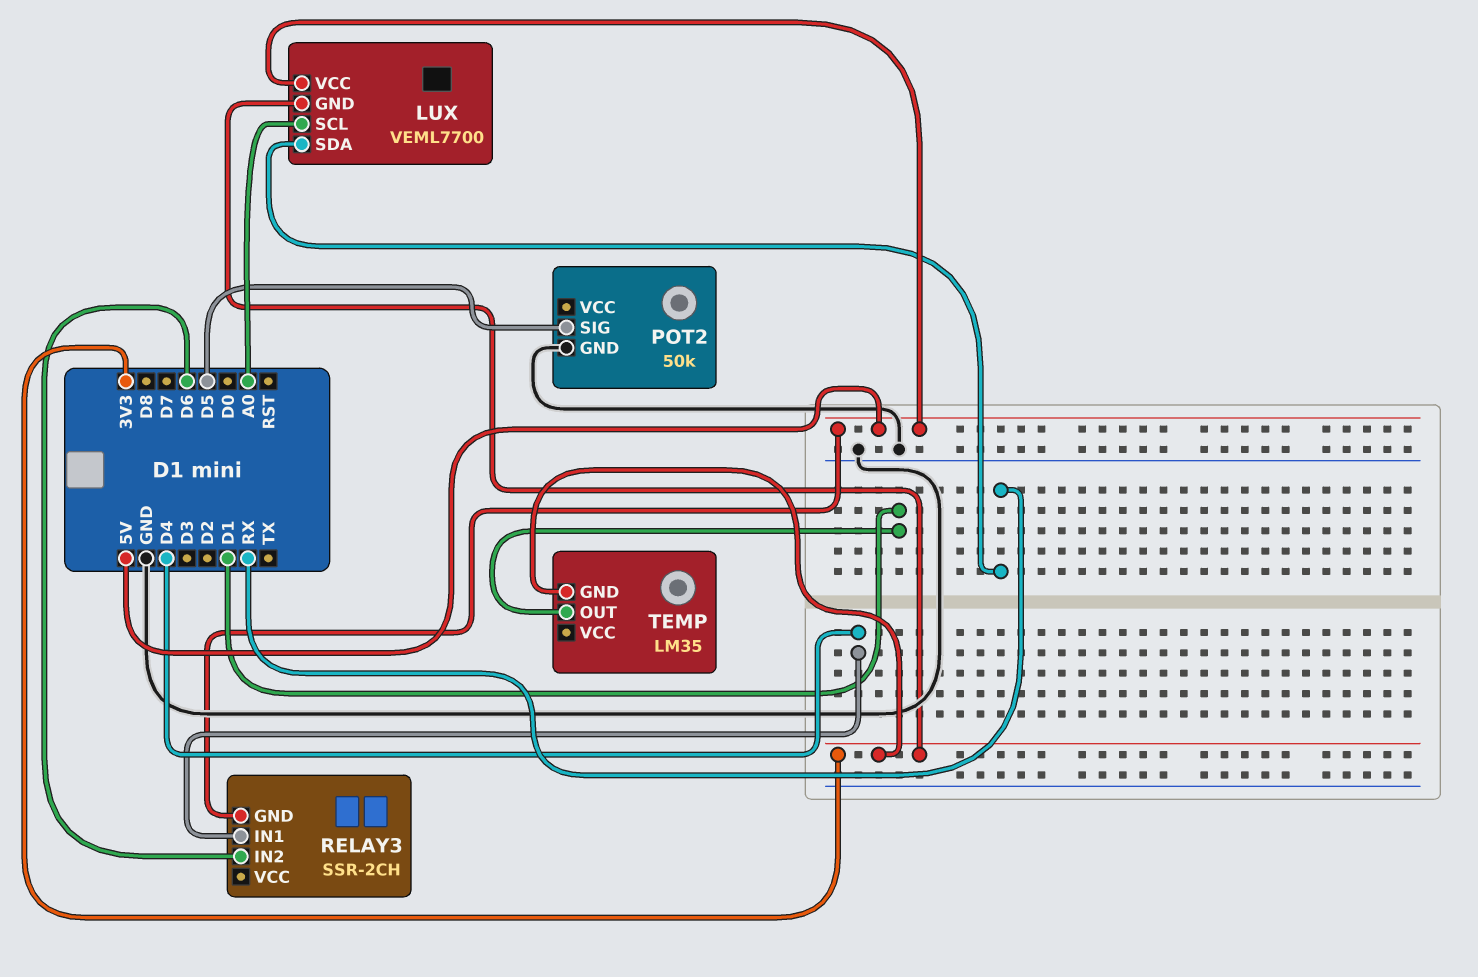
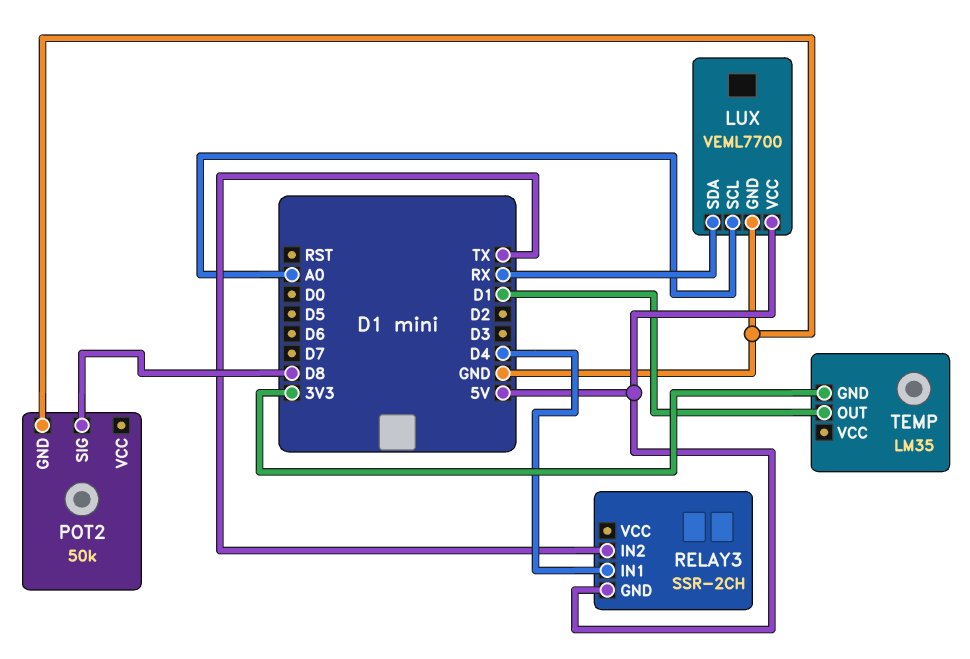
LUX pin GND: 3V3 -> GND
POT2 pin SIG: D5 -> D8
RELAY3 pin IN2: D6 -> TX

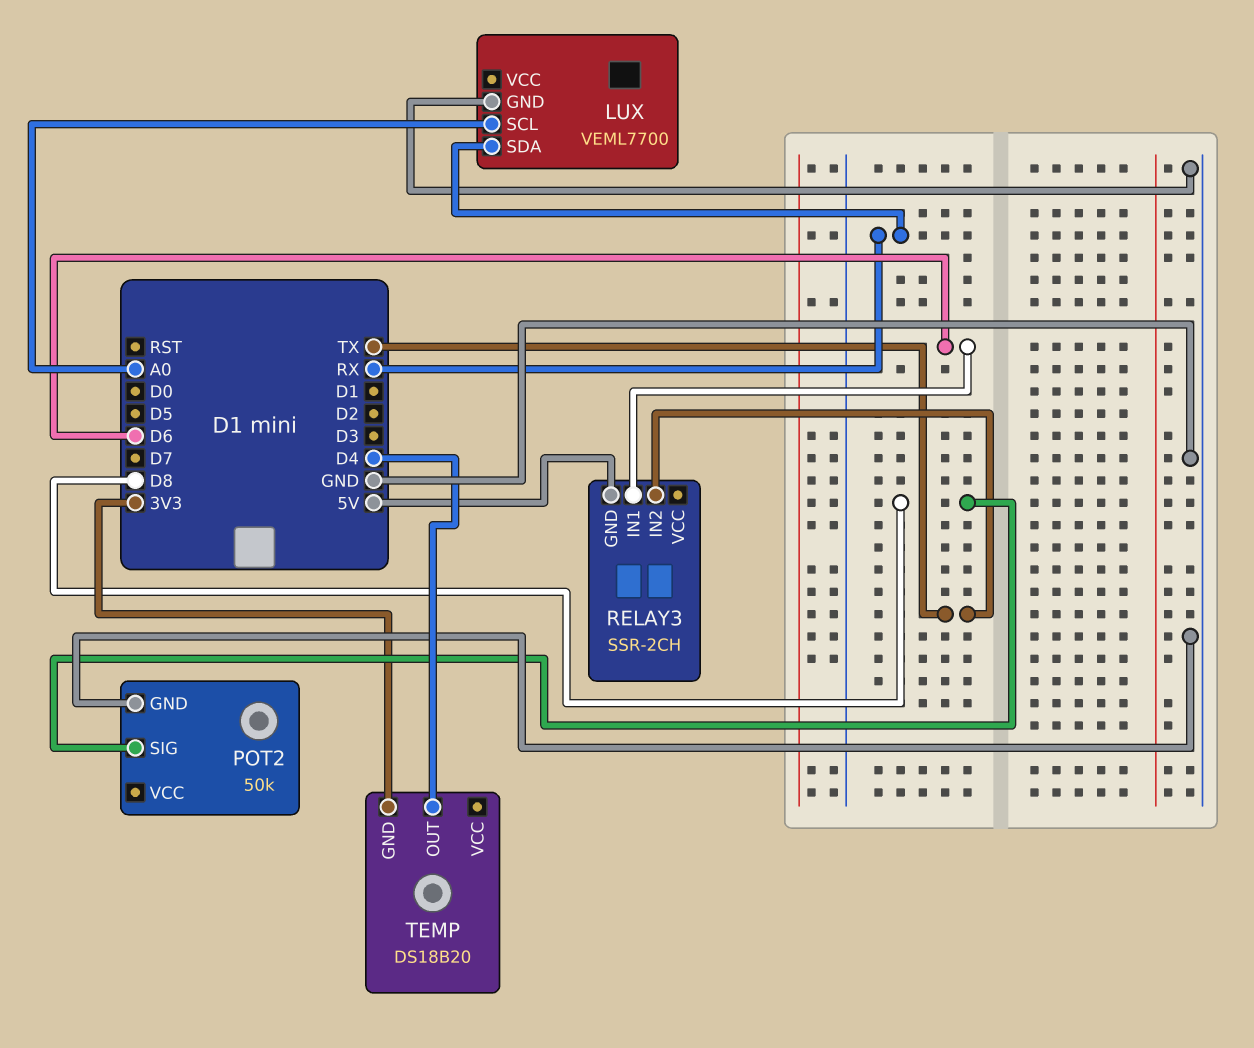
LUX pin VCC: 5V -> none
RELAY3 pin IN1: D4 -> D6
TEMP: LM35 -> DS18B20
TEMP pin OUT: D1 -> D4

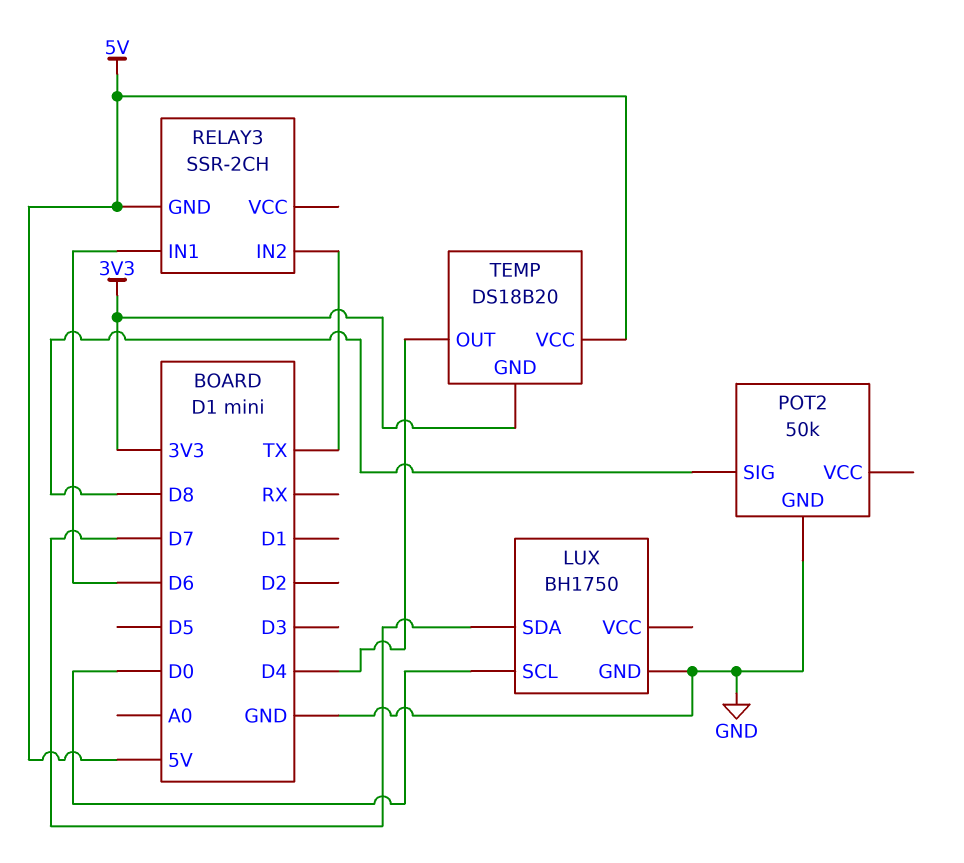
LUX: VEML7700 -> BH1750
LUX pin SCL: A0 -> D0
LUX pin SDA: RX -> D7
TEMP pin VCC: none -> 5V

